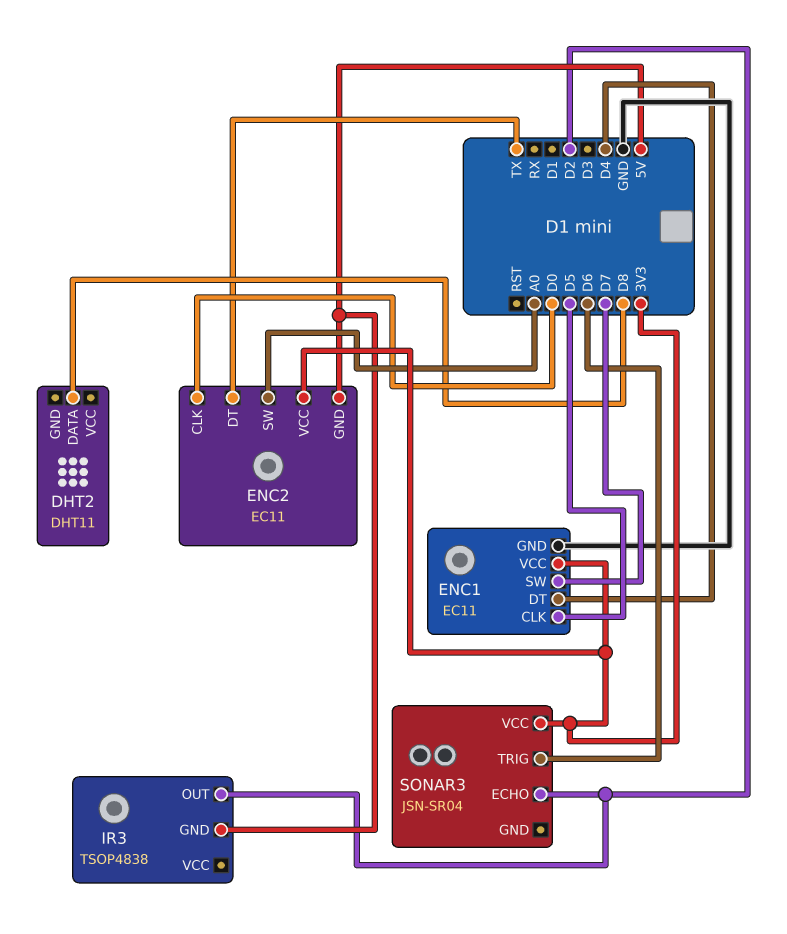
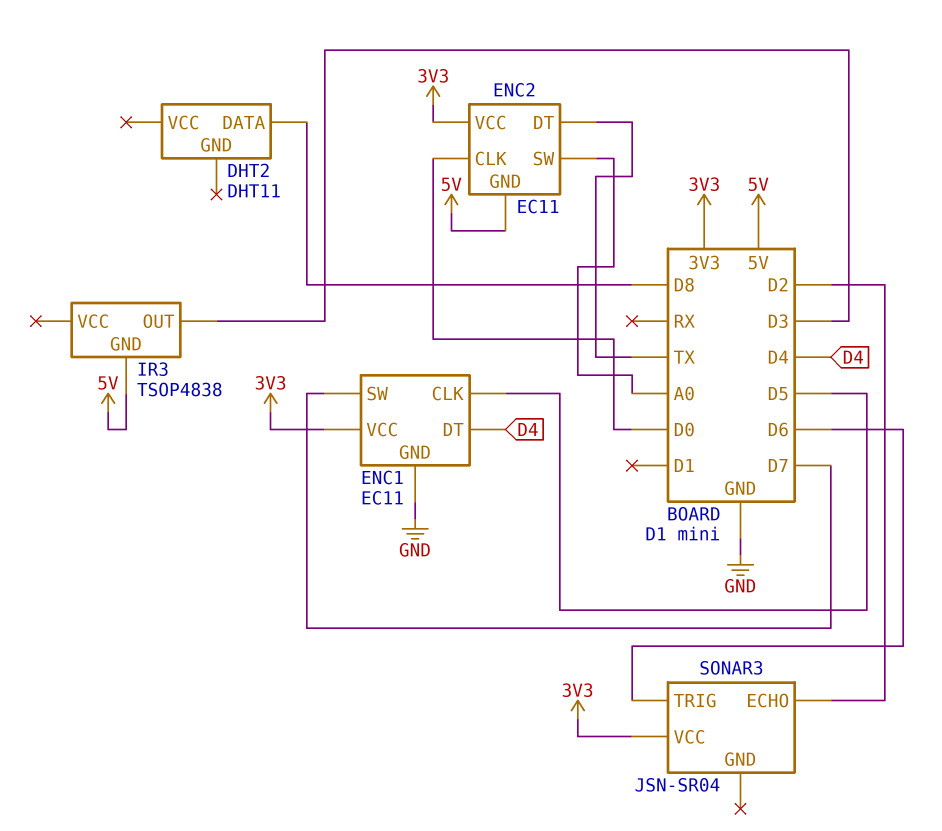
IR3 pin OUT: D2 -> D3

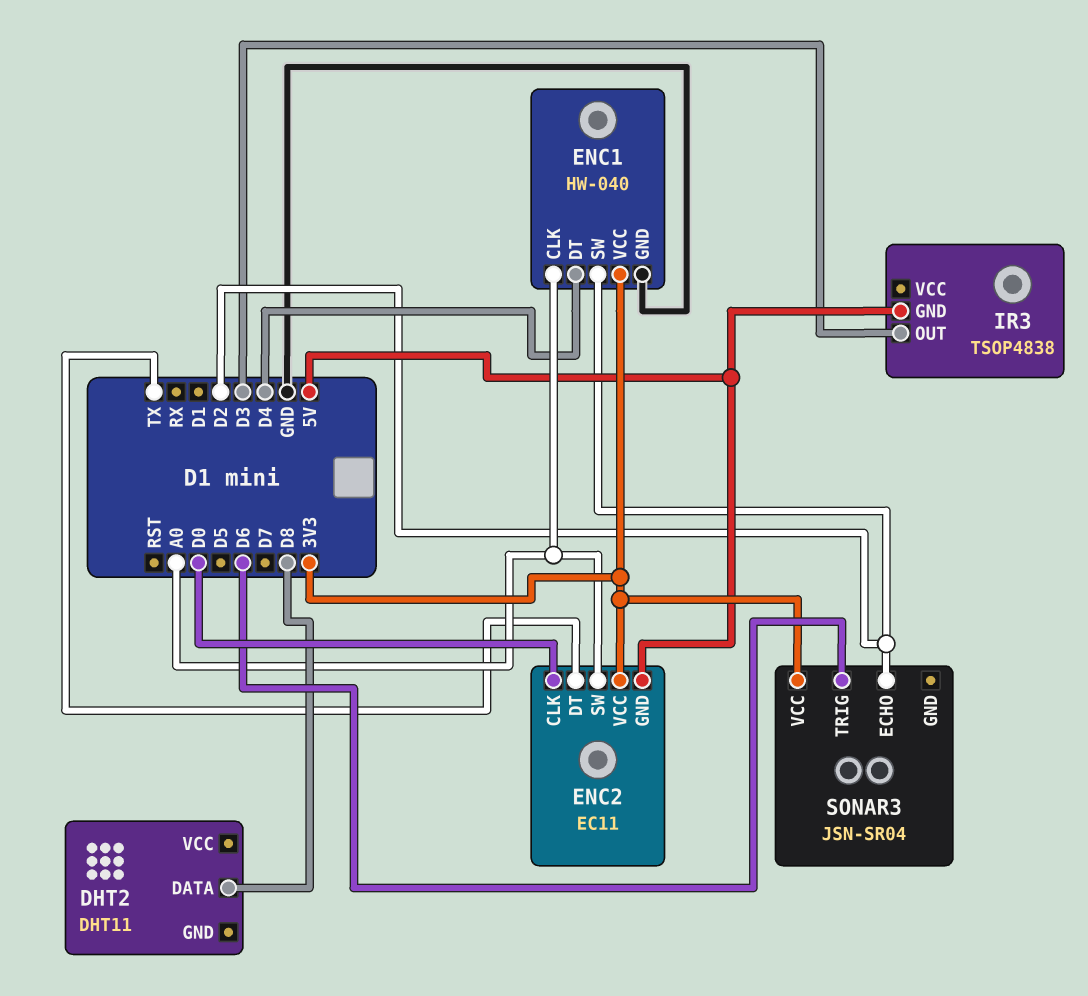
ENC1: EC11 -> HW-040
ENC1 pin CLK: D5 -> A0
ENC1 pin SW: D7 -> D2

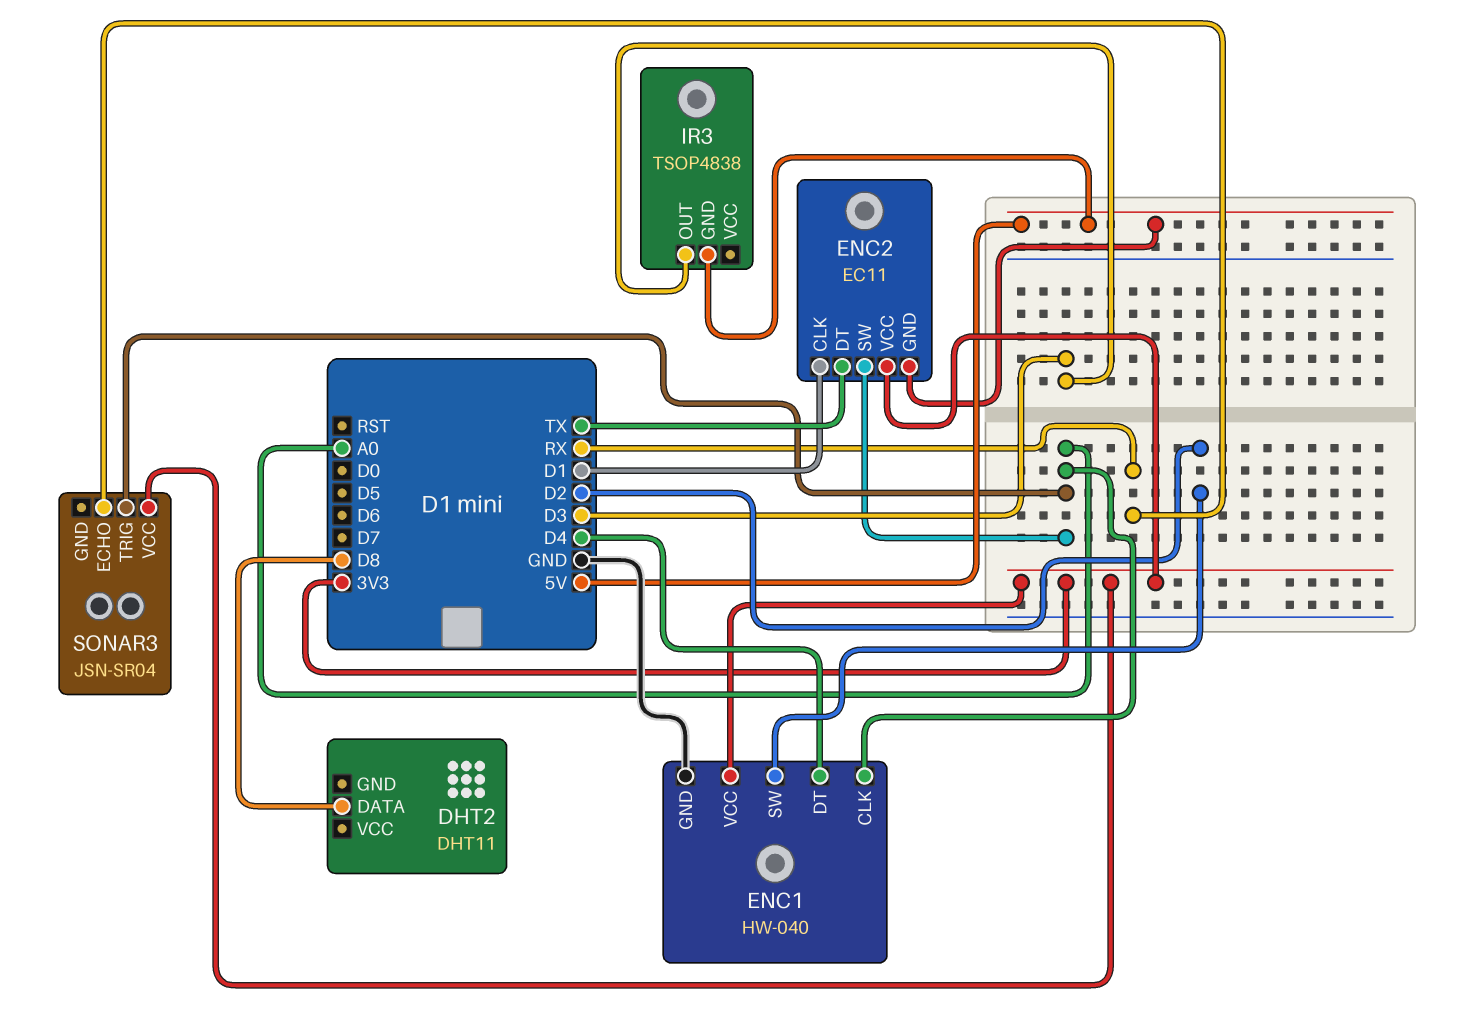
ENC2 pin CLK: D0 -> D1
SONAR3 pin ECHO: D2 -> RX
SONAR3 pin TRIG: D6 -> A0

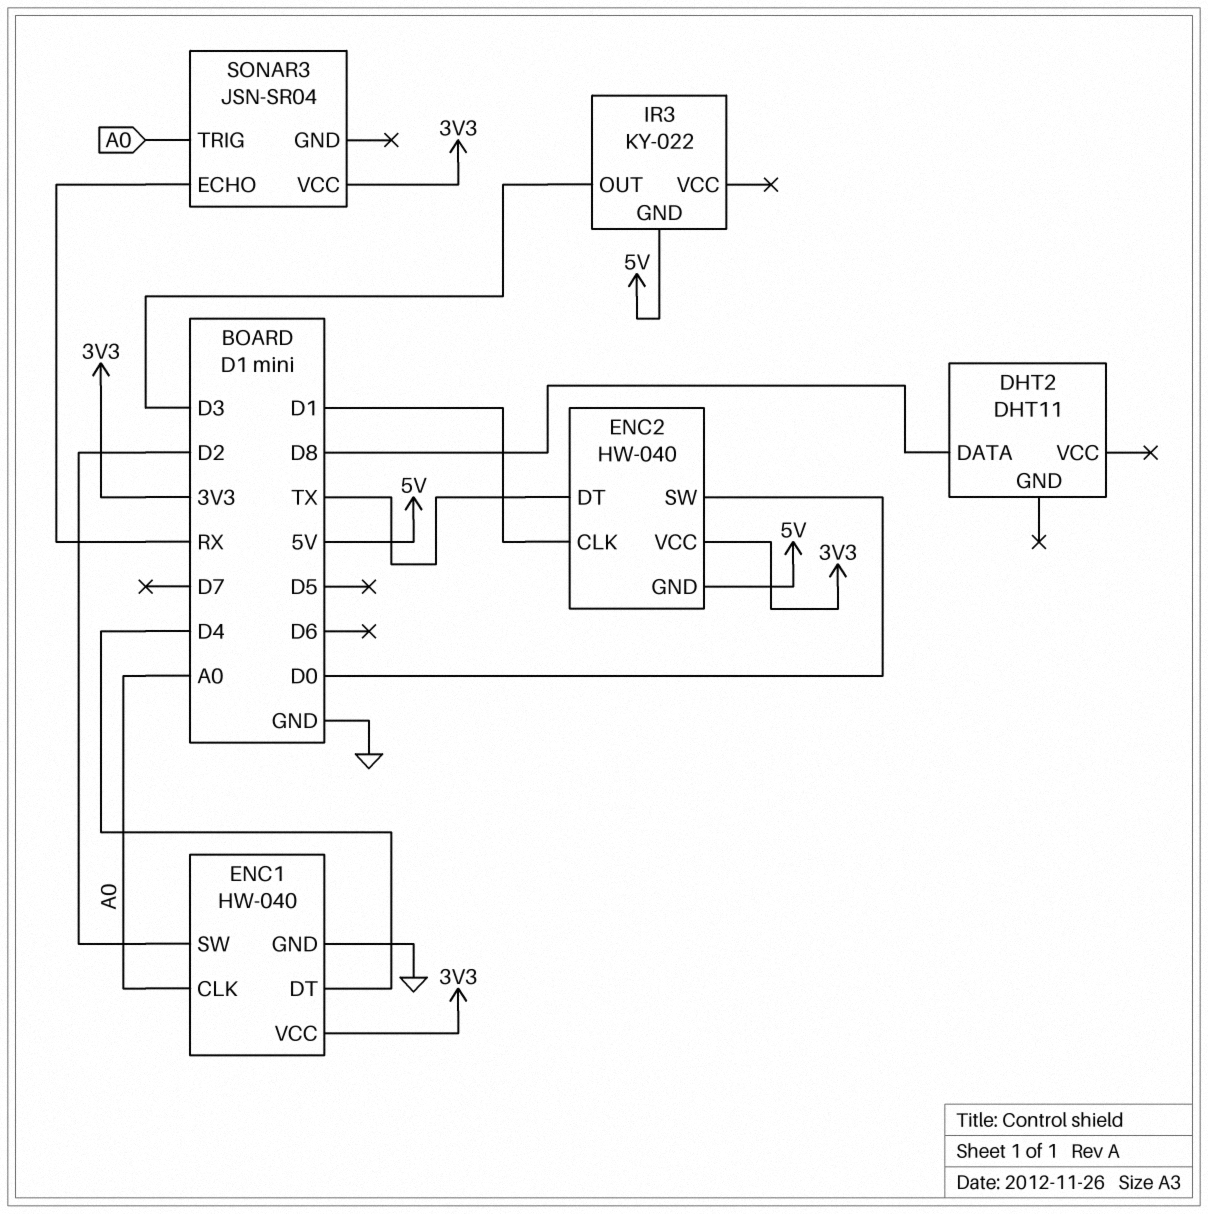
ENC2: EC11 -> HW-040
ENC2 pin SW: A0 -> D0
IR3: TSOP4838 -> KY-022

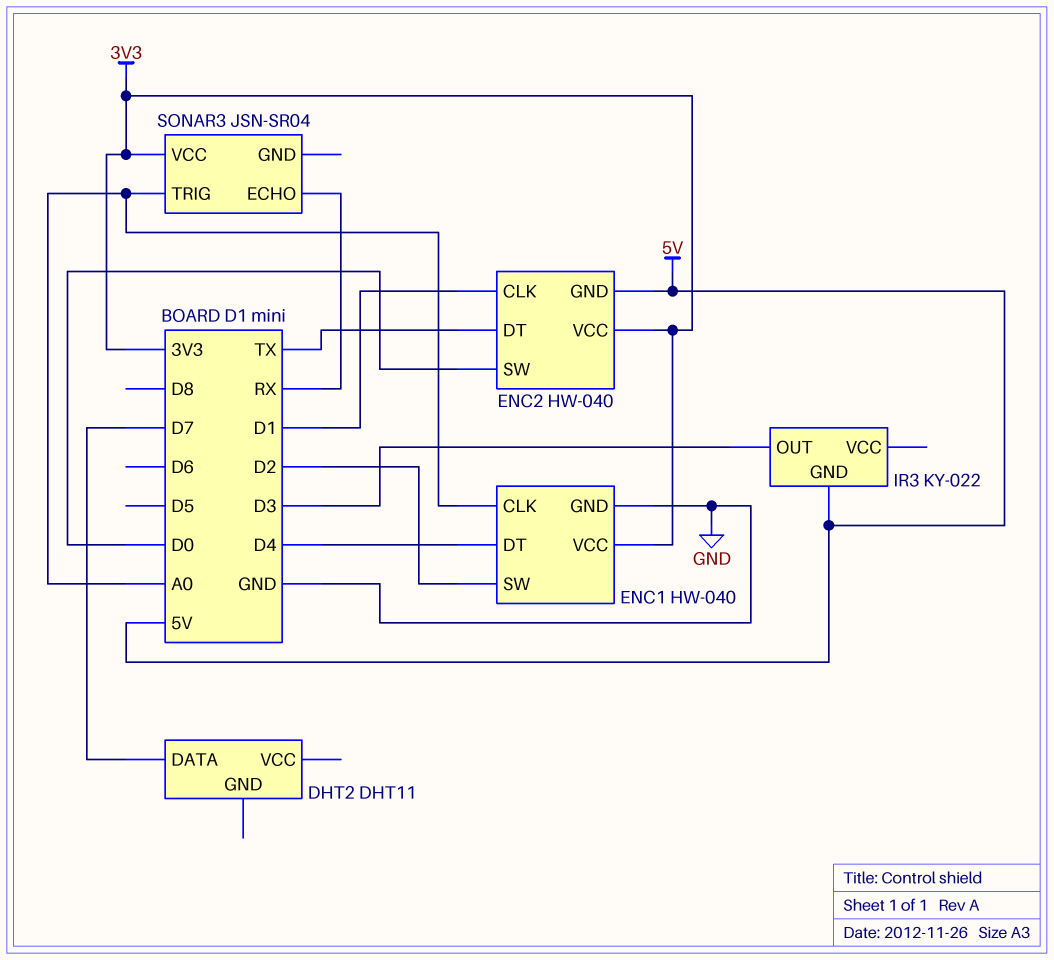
DHT2 pin DATA: D8 -> D7

